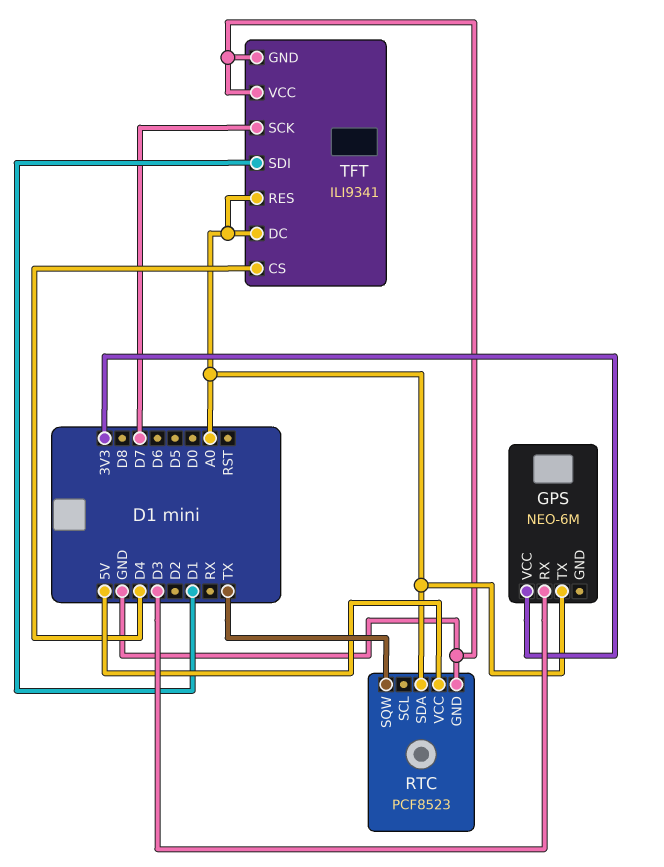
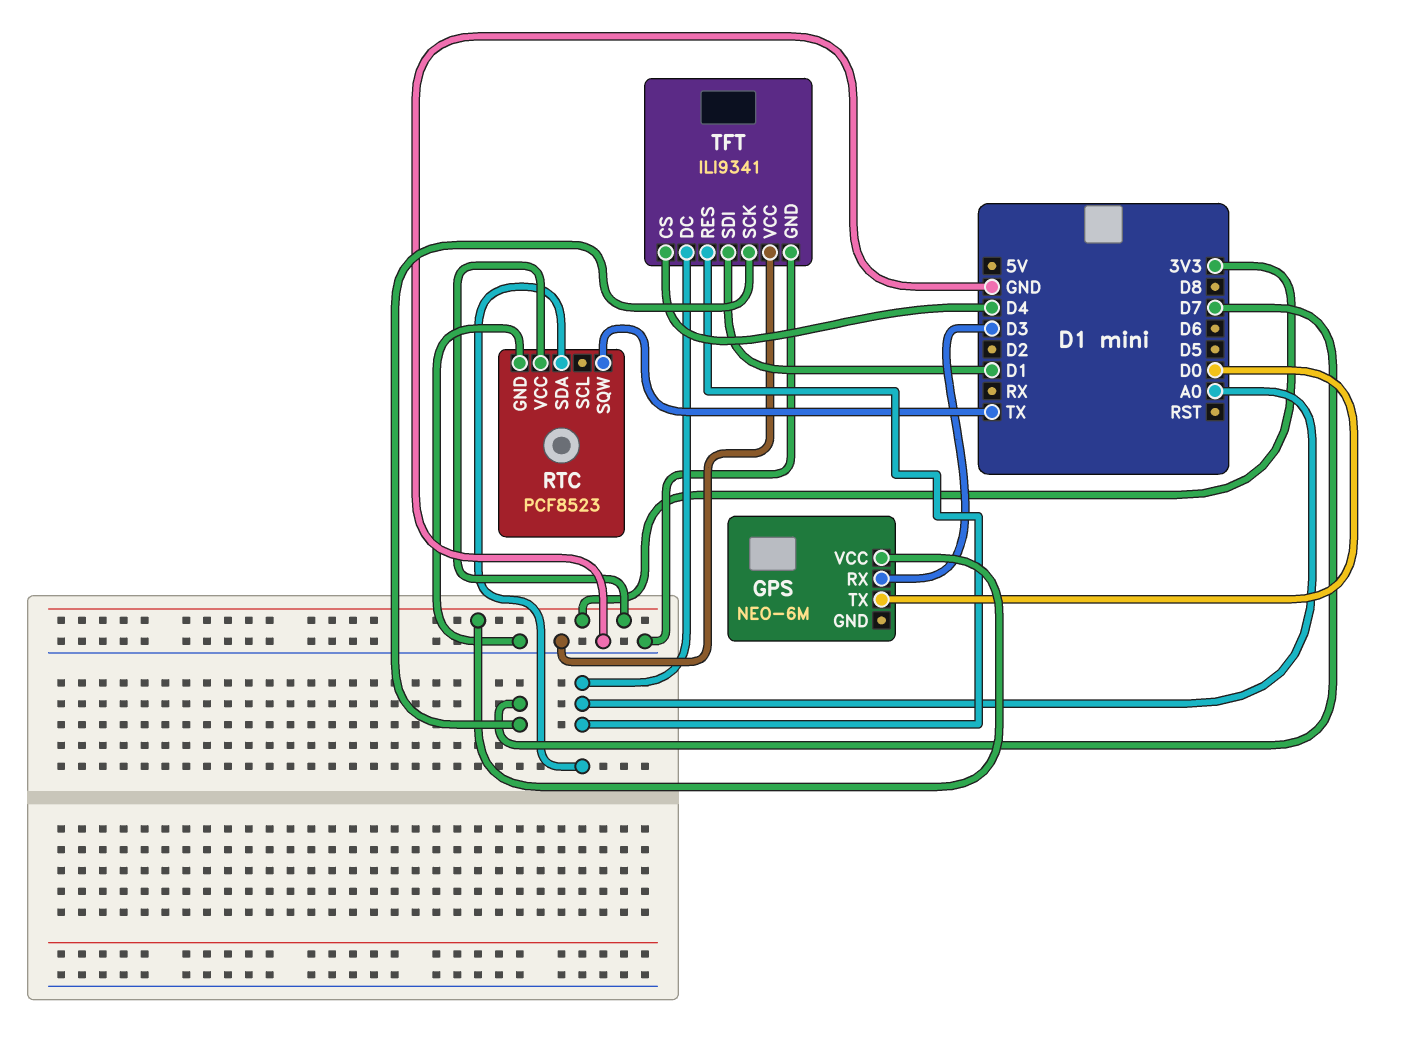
GPS pin TX: A0 -> D0
RTC pin VCC: 5V -> 3V3

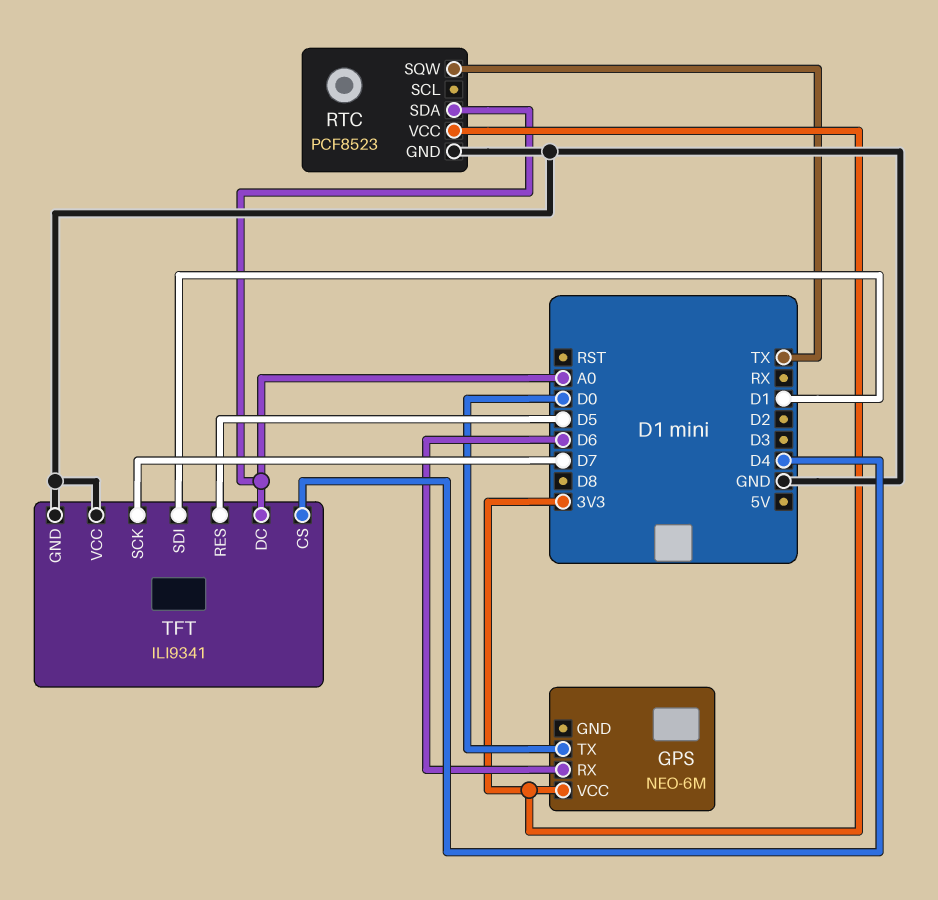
GPS pin RX: D3 -> D6
TFT pin RES: A0 -> D5

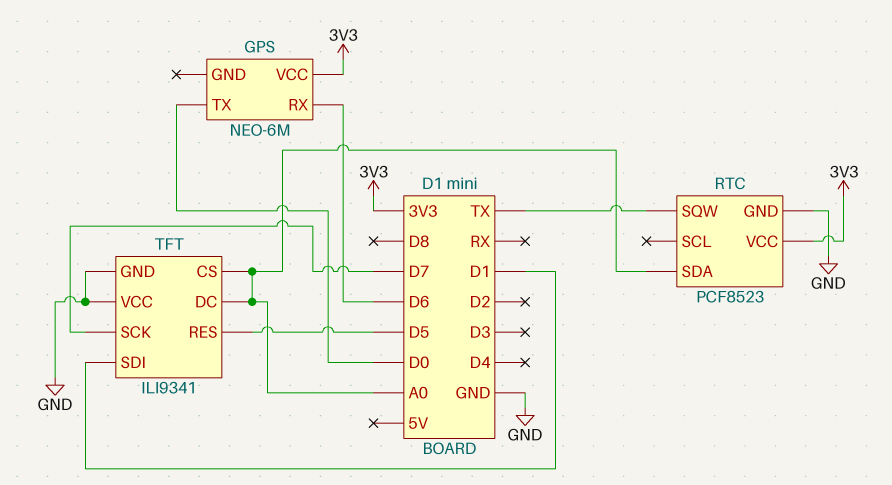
TFT pin CS: D4 -> A0

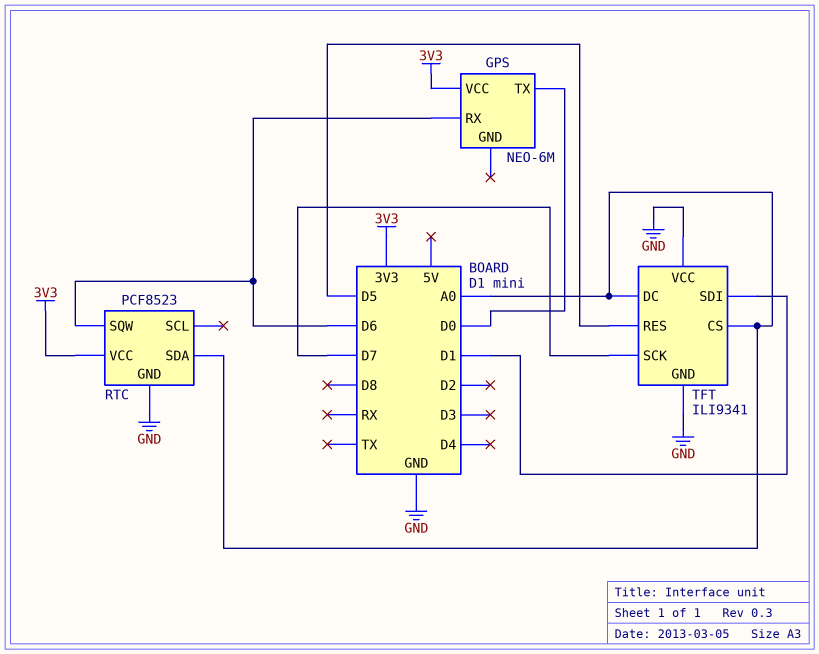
RTC pin SQW: TX -> D6

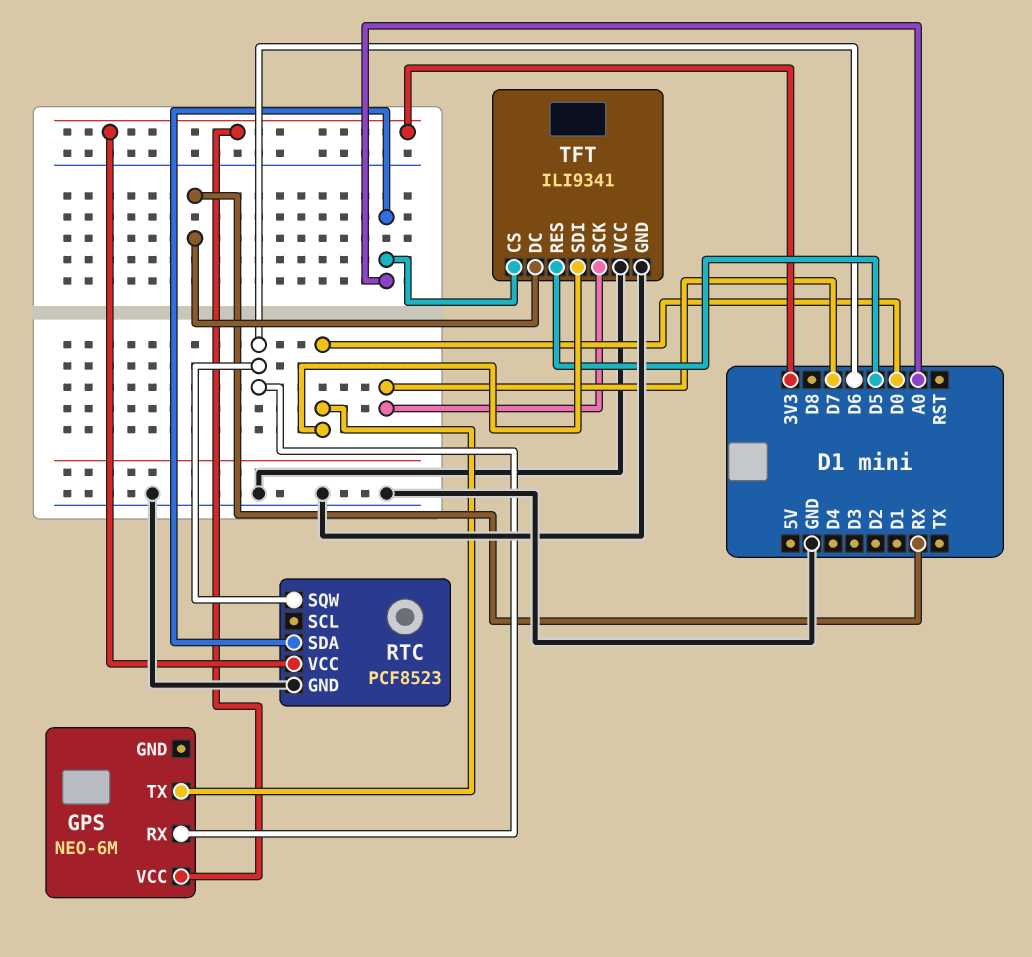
TFT pin DC: A0 -> RX
TFT pin SDI: D1 -> D0

